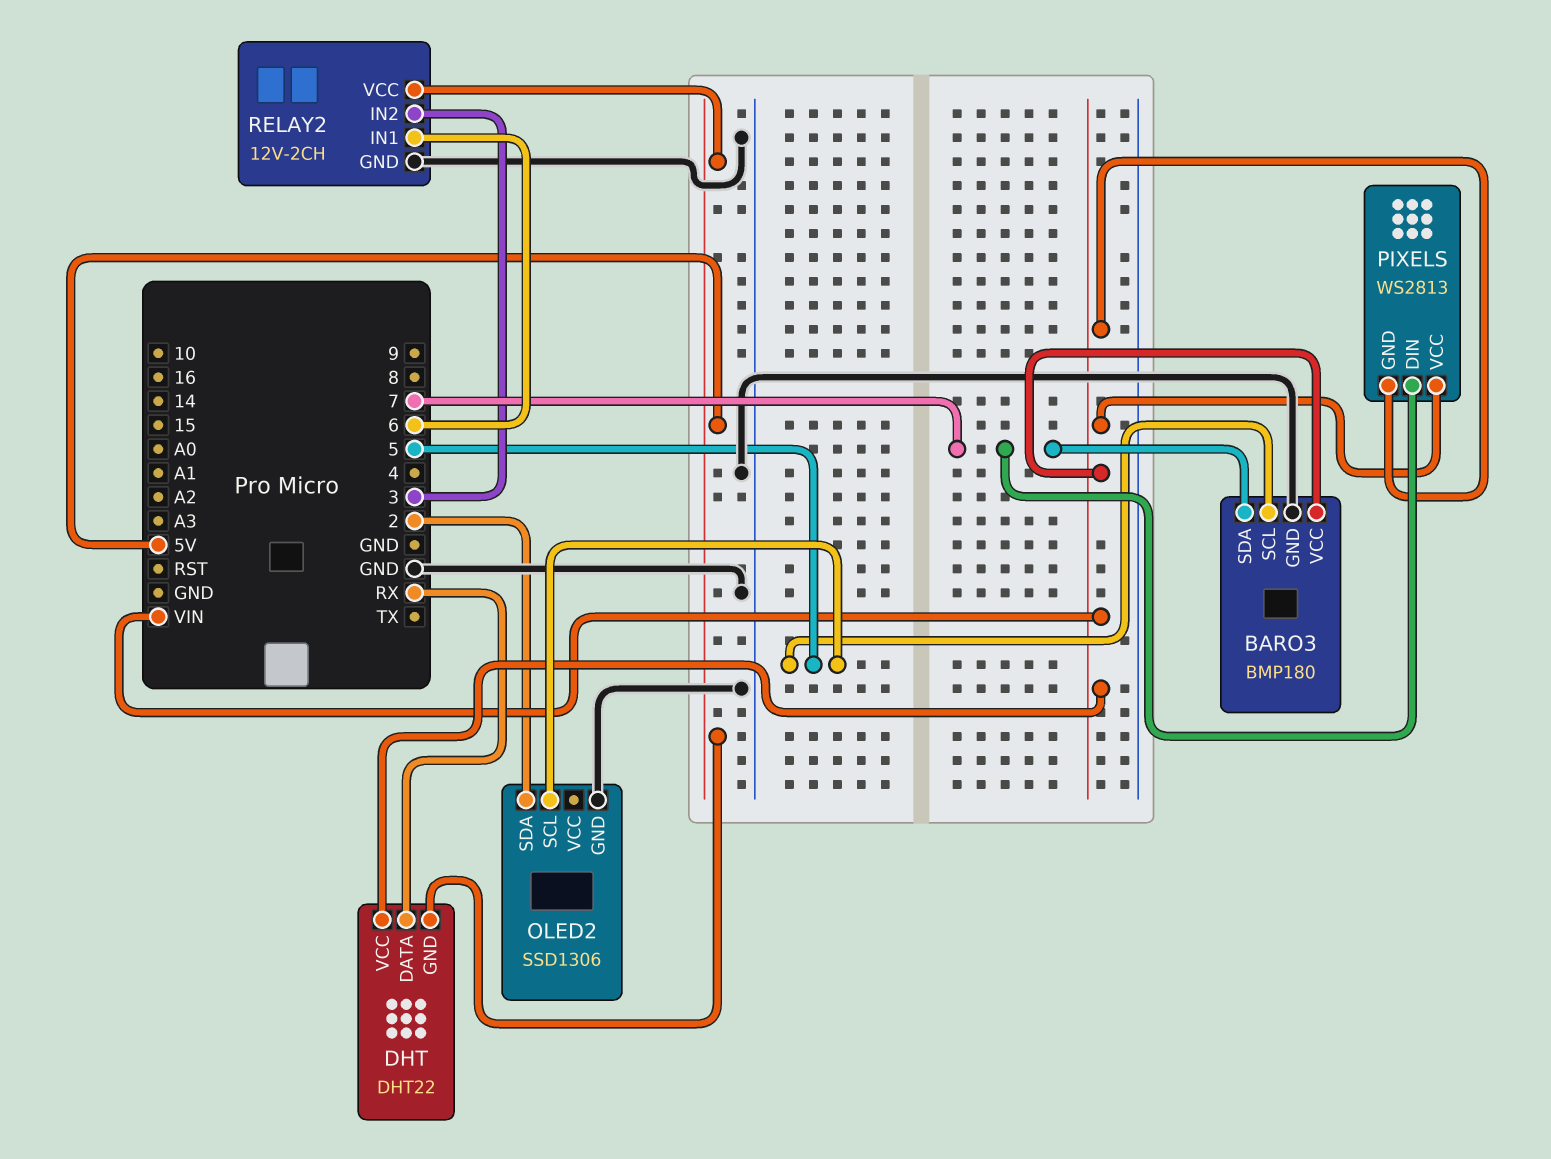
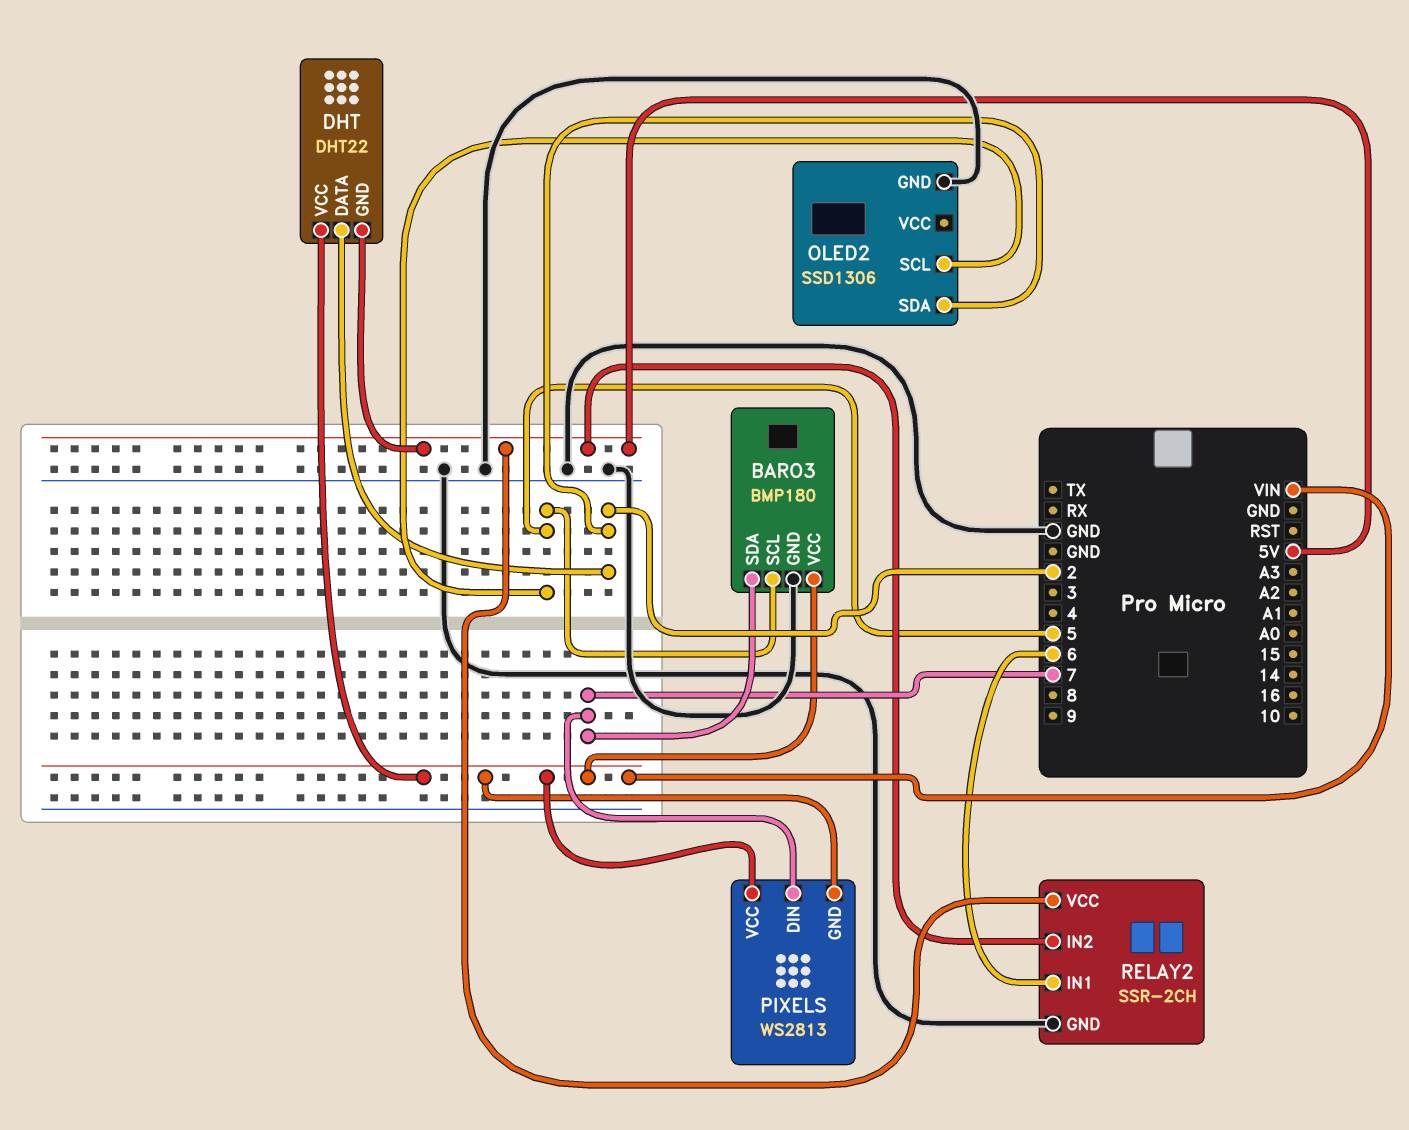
DHT pin DATA: RX -> 2
RELAY2: 12V-2CH -> SSR-2CH
RELAY2 pin IN2: 3 -> 5V

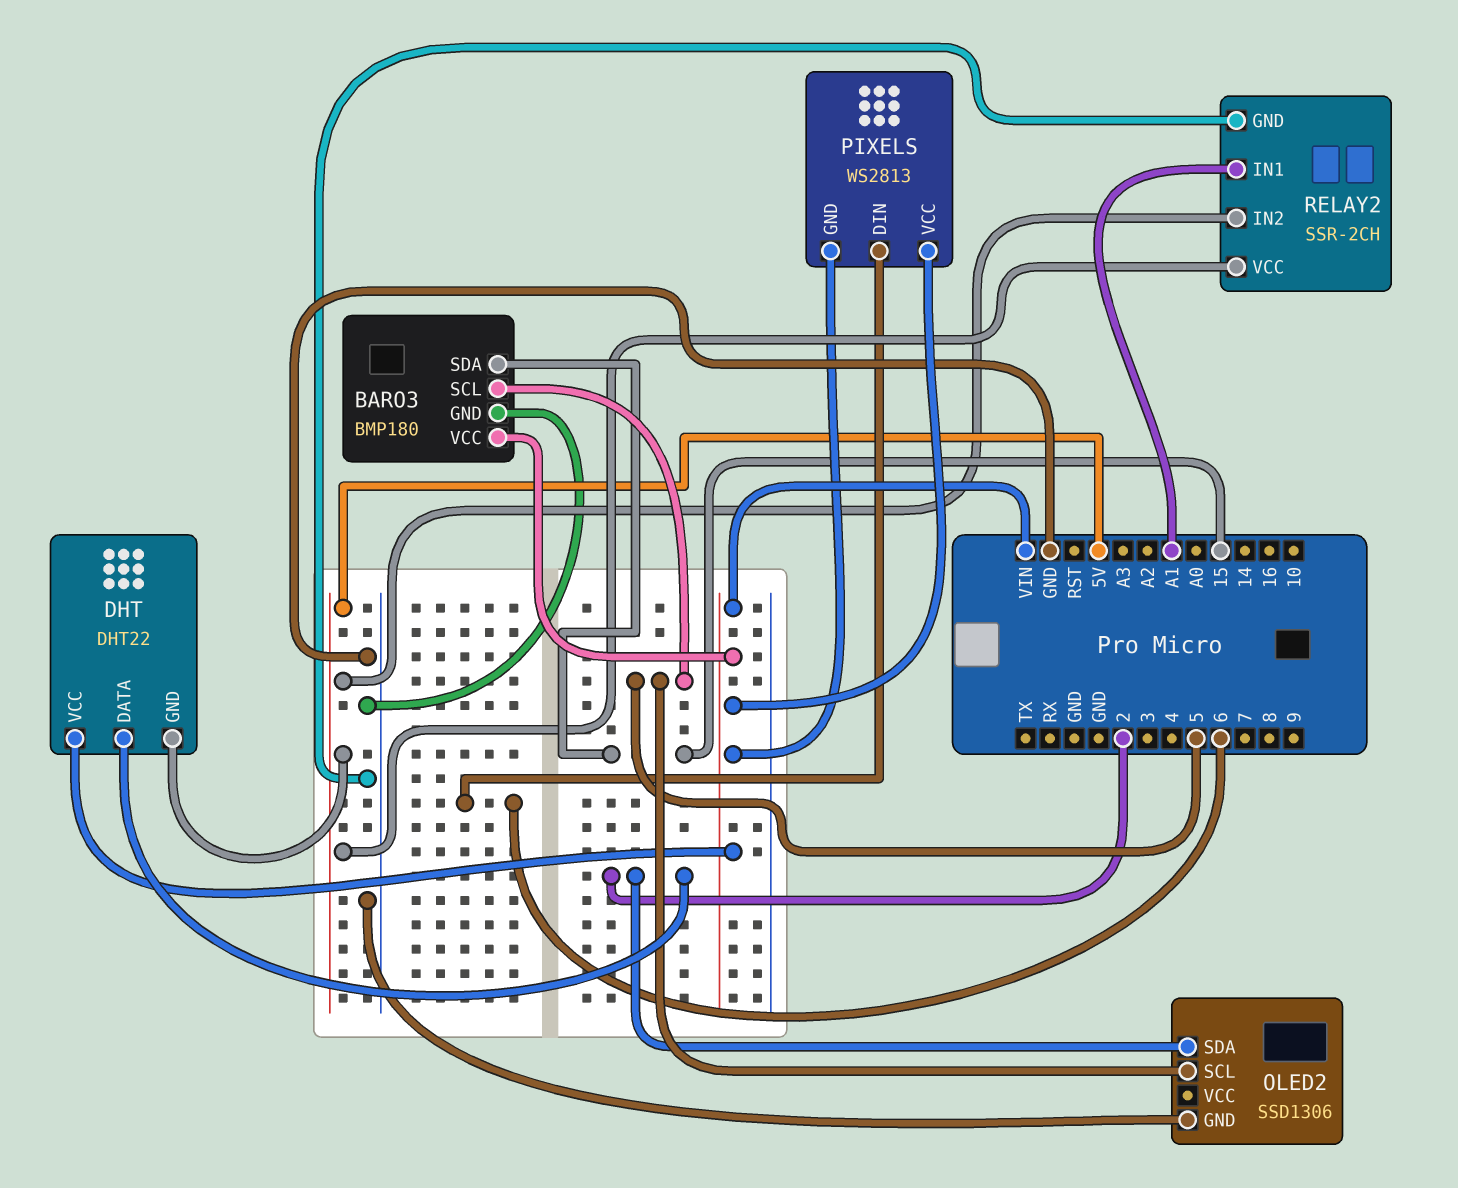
BARO3 pin SDA: 7 -> 15
PIXELS pin DIN: 7 -> 6
RELAY2 pin IN1: 6 -> A1

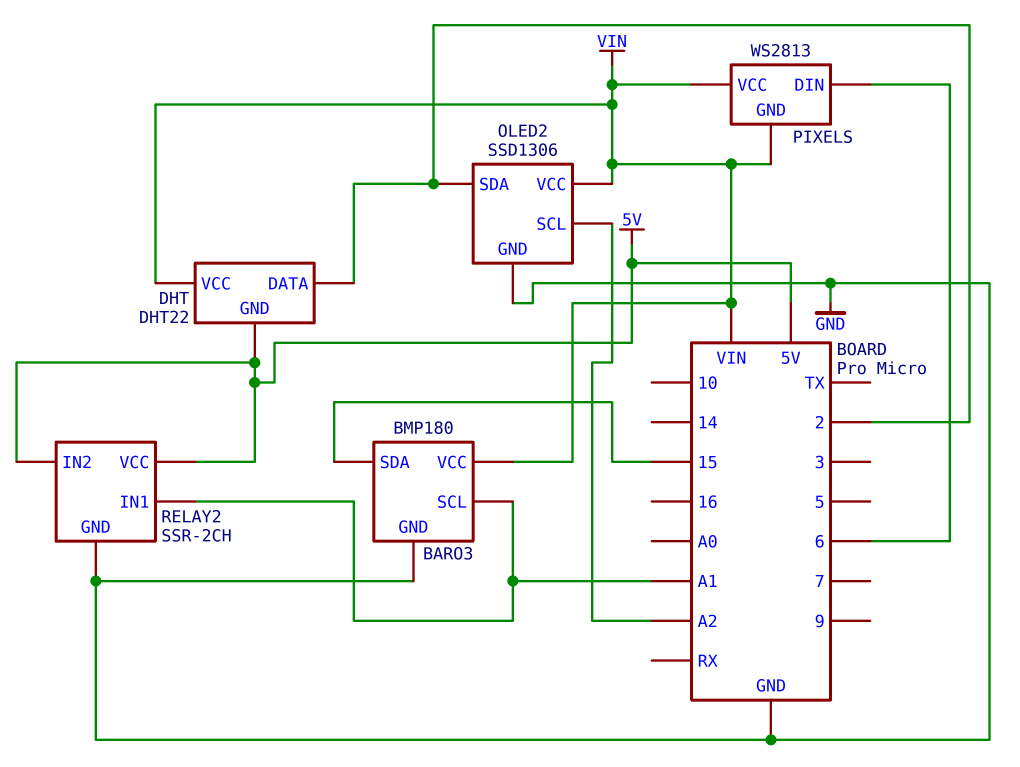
BARO3 pin SCL: 5 -> A1
OLED2 pin SCL: 5 -> A2
OLED2 pin VCC: none -> VIN

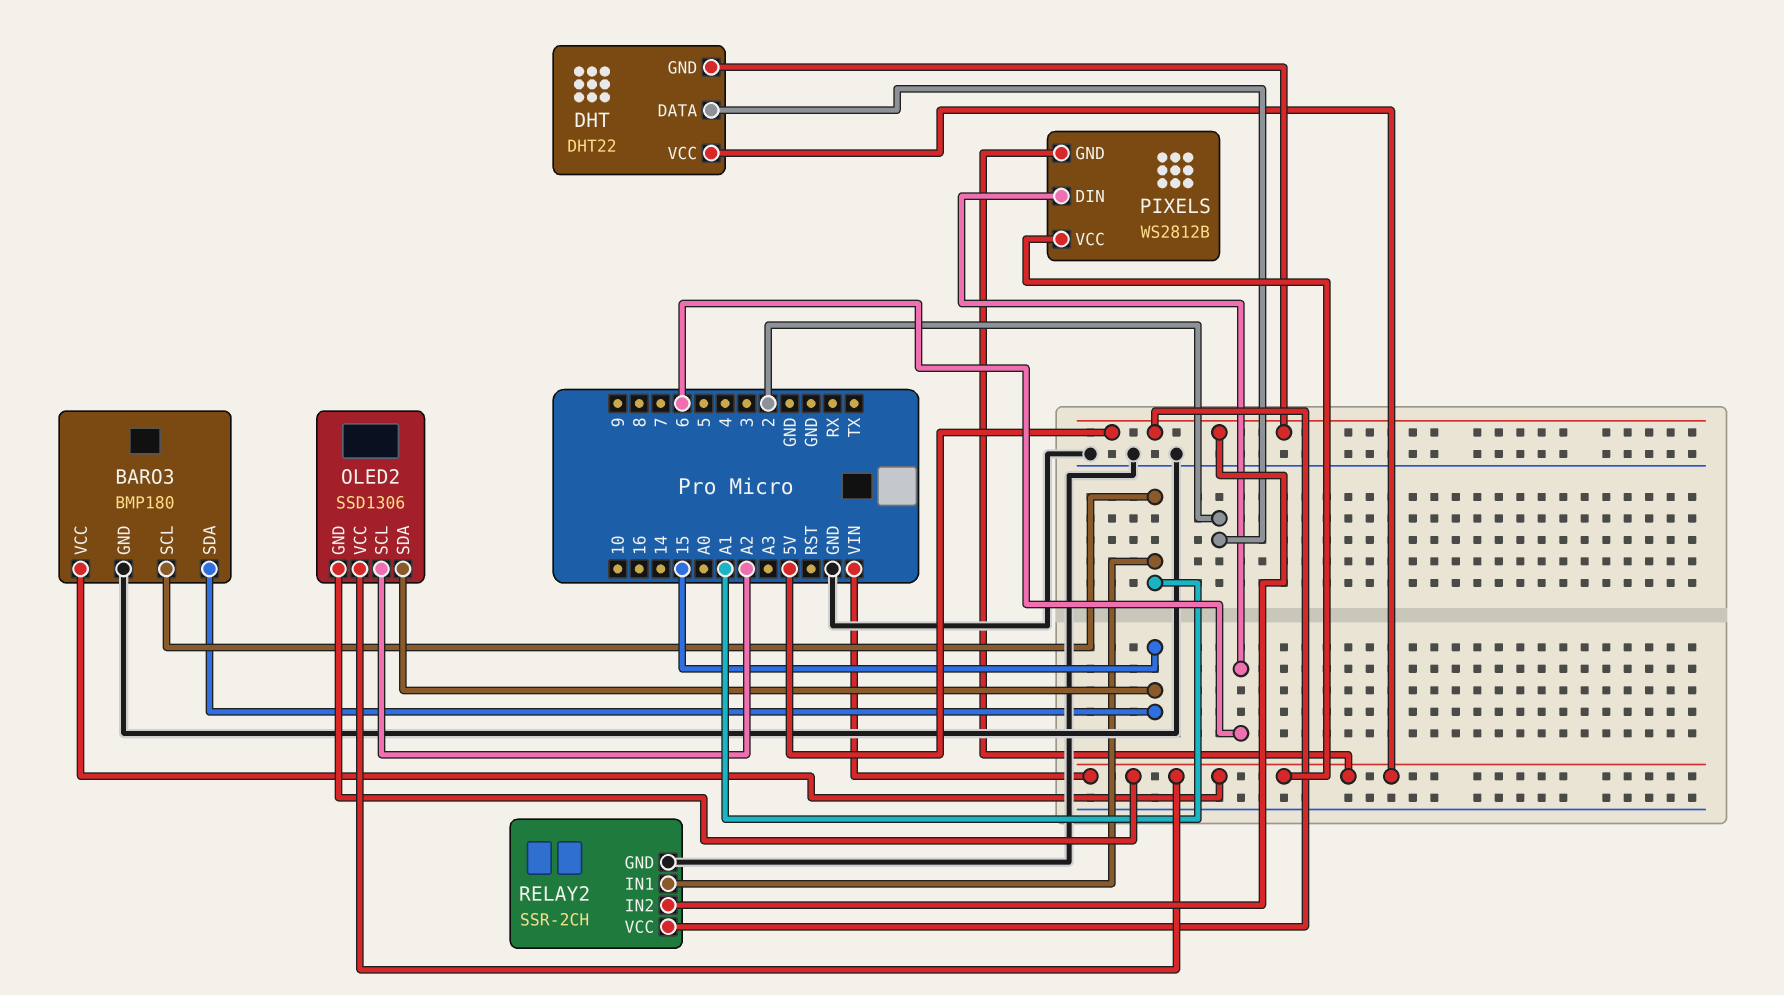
OLED2 pin GND: GND -> VIN
OLED2 pin SDA: 2 -> 15
PIXELS: WS2813 -> WS2812B

